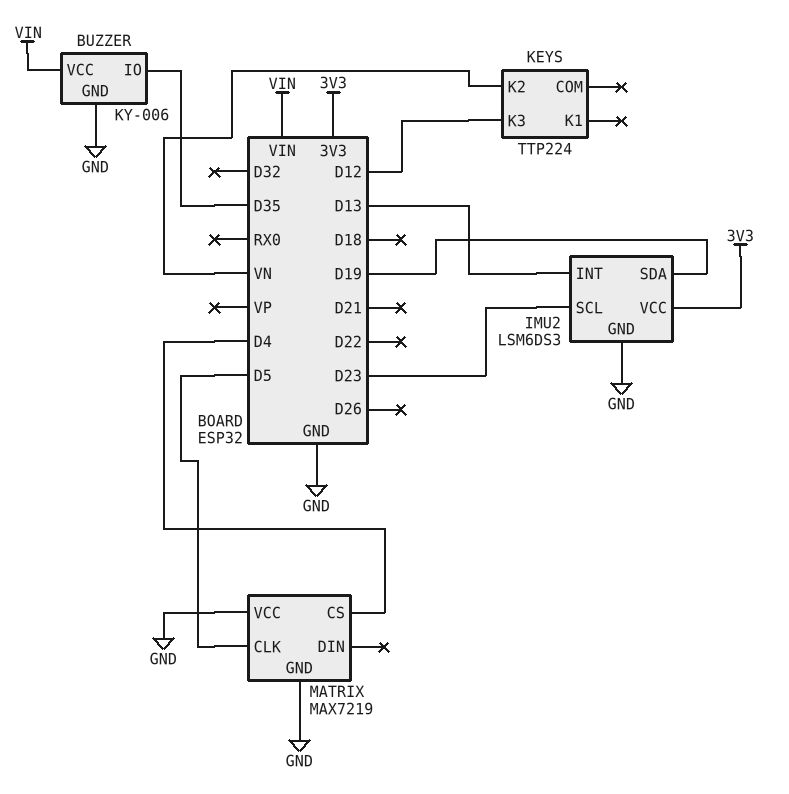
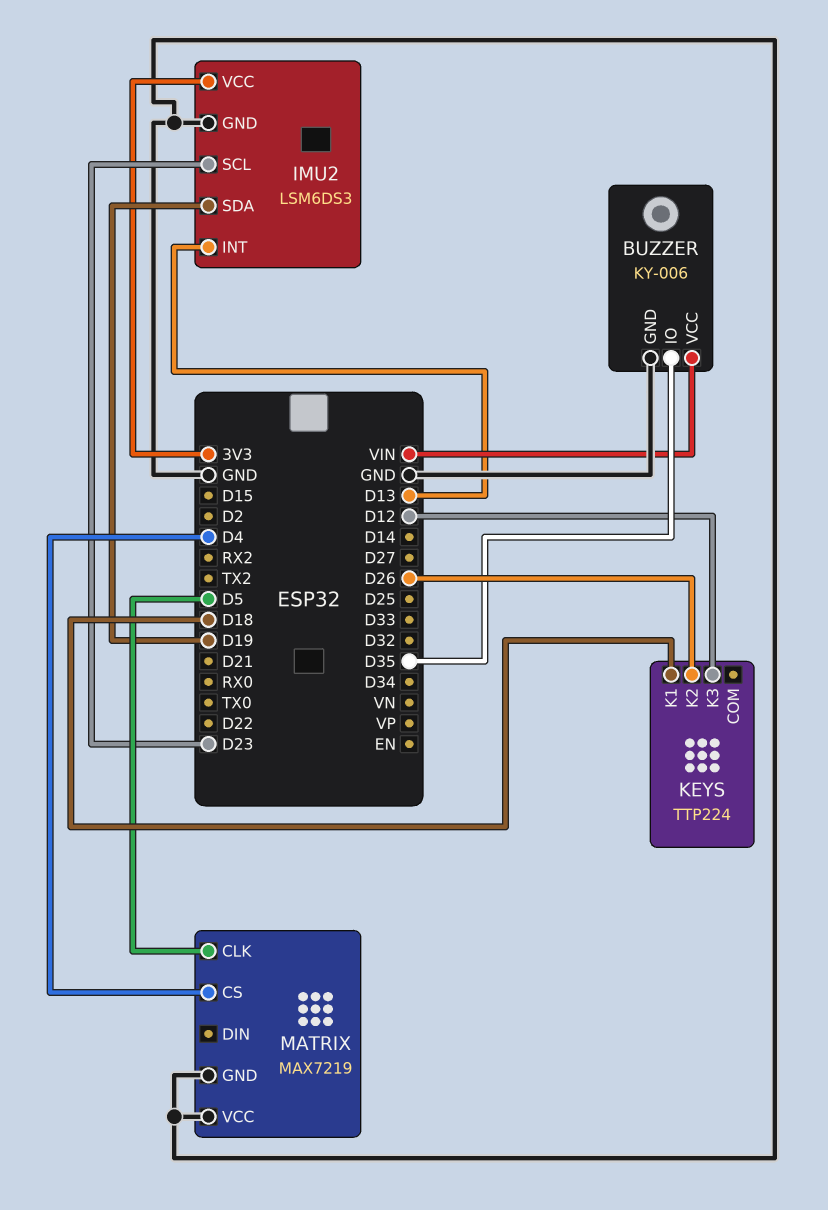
KEYS pin K1: none -> D18
KEYS pin K2: VN -> D26

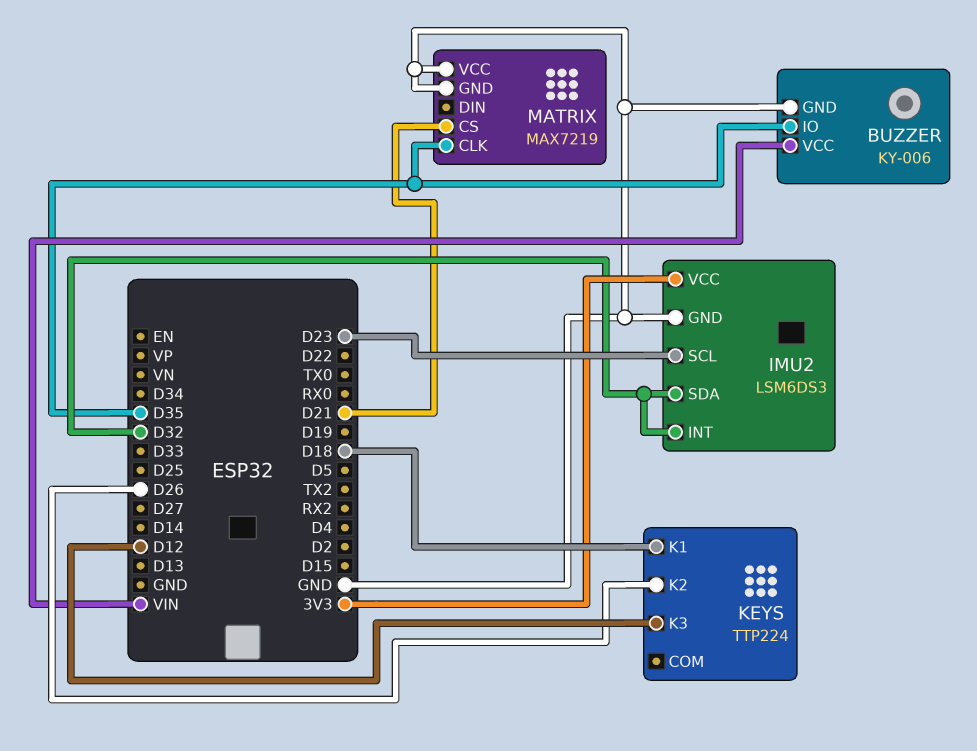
IMU2 pin INT: D13 -> D32
IMU2 pin SDA: D19 -> D32
MATRIX pin CLK: D5 -> D35
MATRIX pin CS: D4 -> D21

